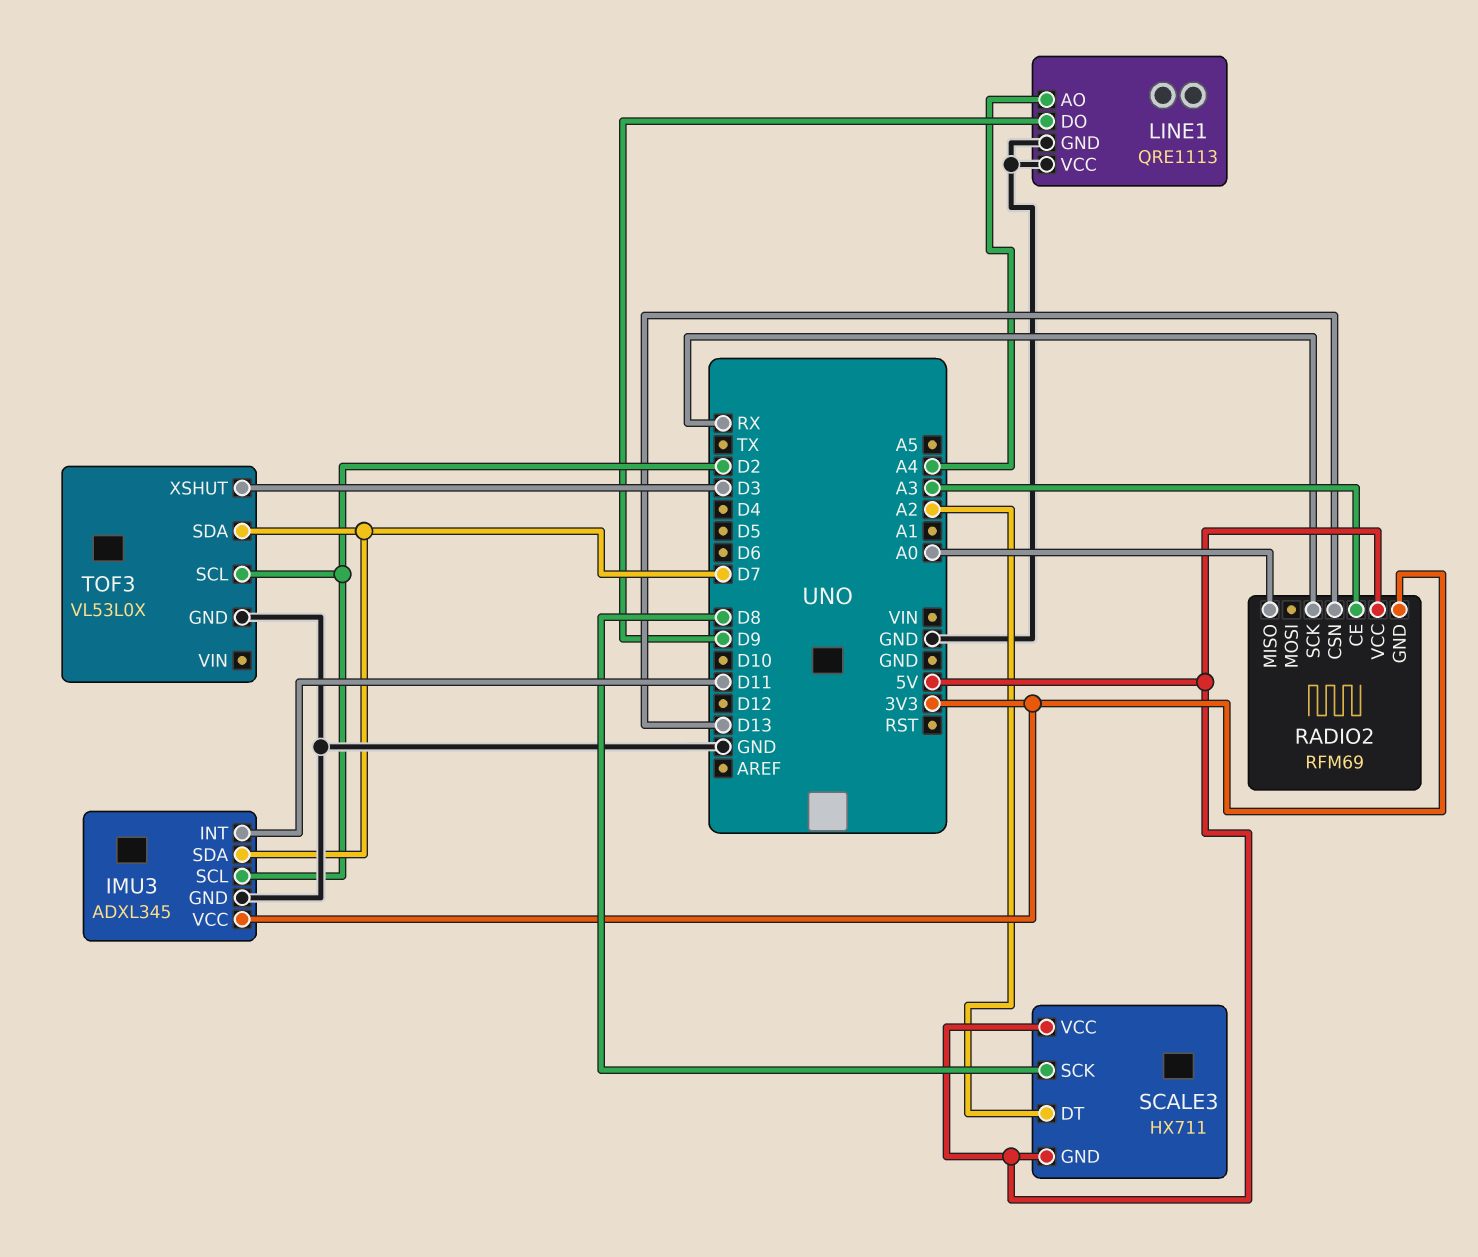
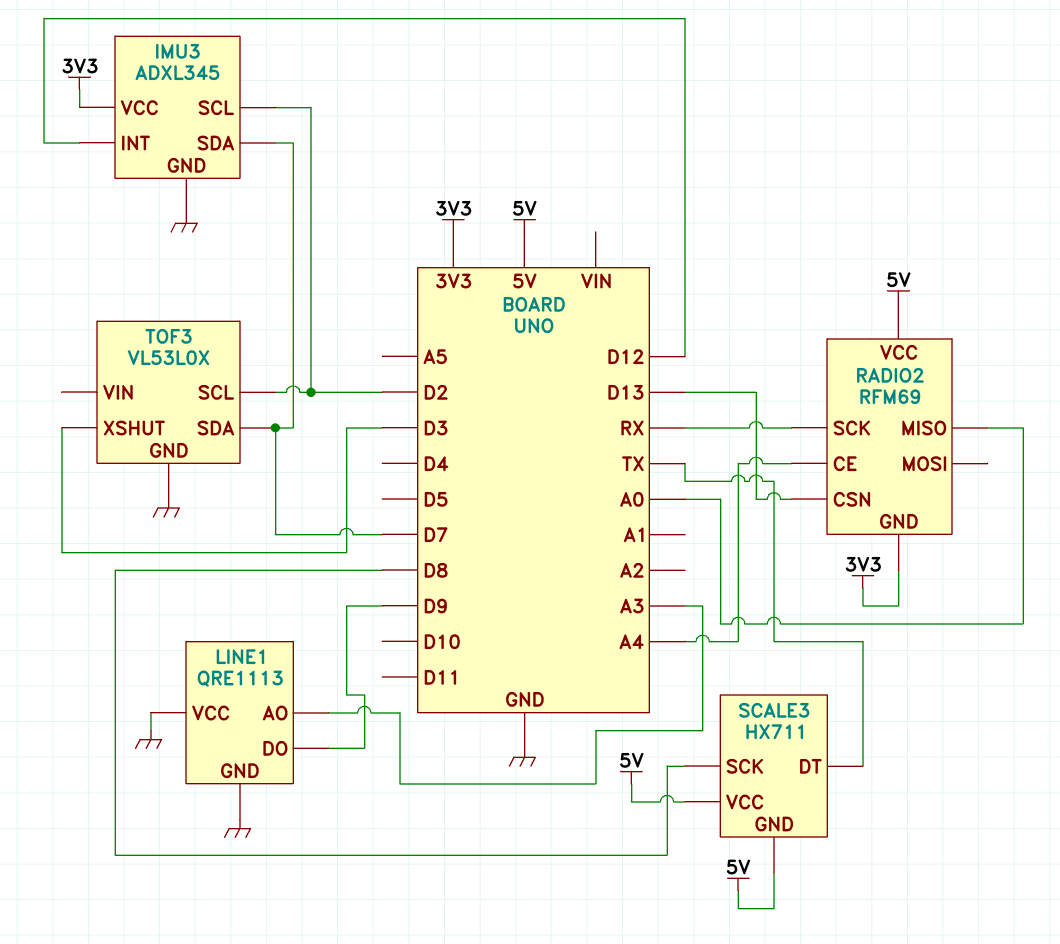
IMU3 pin INT: D11 -> D12
LINE1 pin AO: A4 -> A3
RADIO2 pin CE: A3 -> A4
SCALE3 pin DT: A2 -> TX

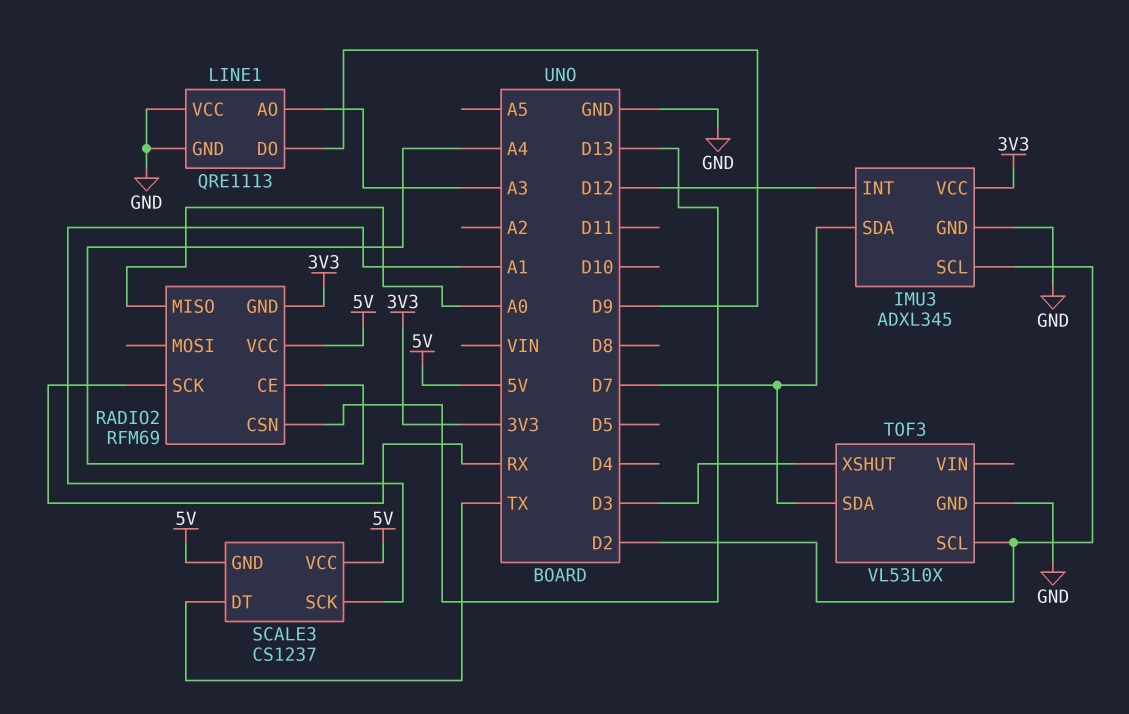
SCALE3: HX711 -> CS1237
SCALE3 pin SCK: D8 -> A1

